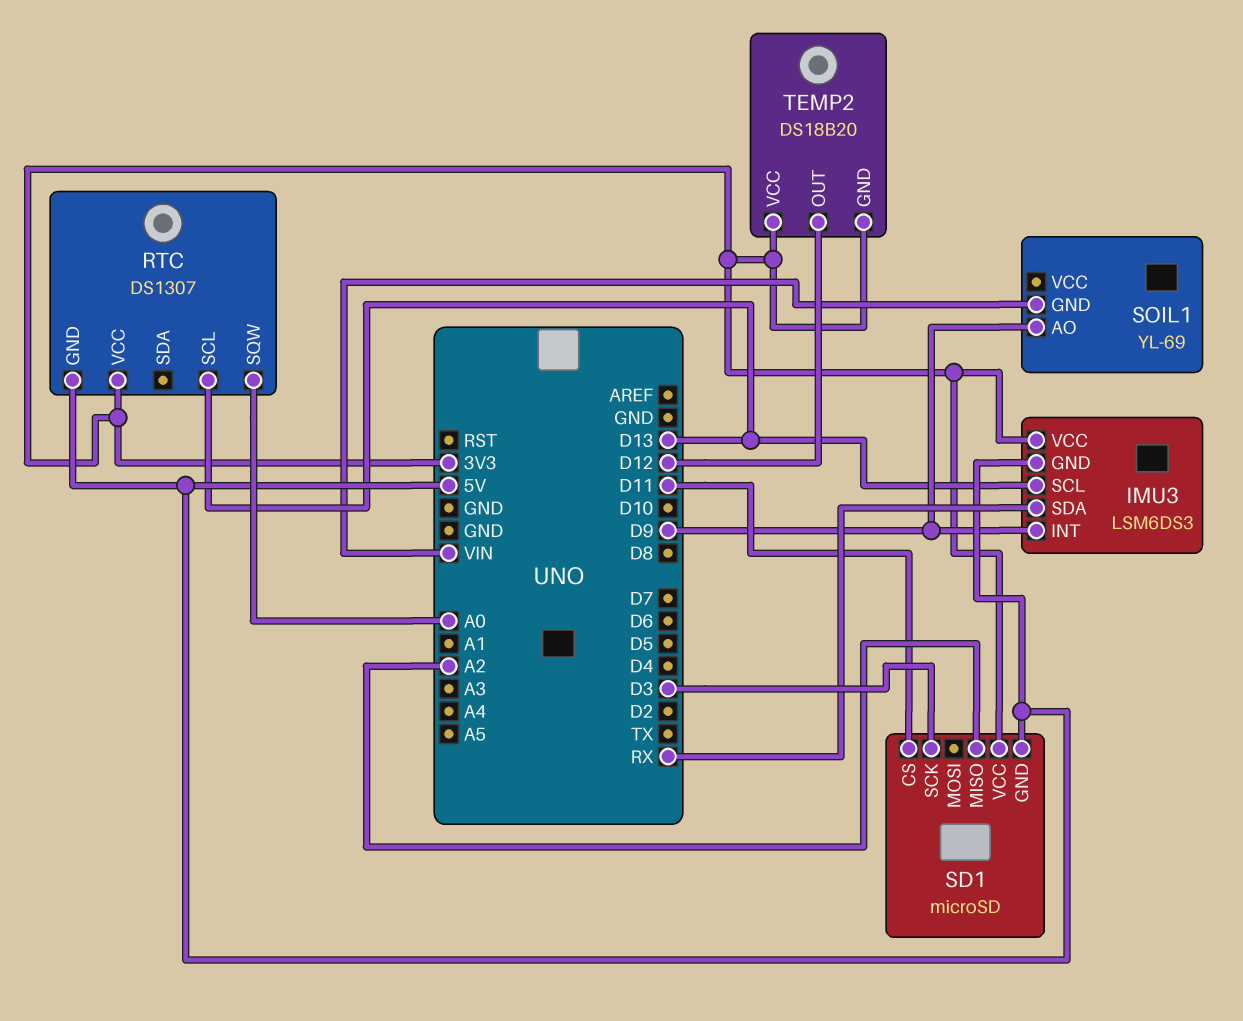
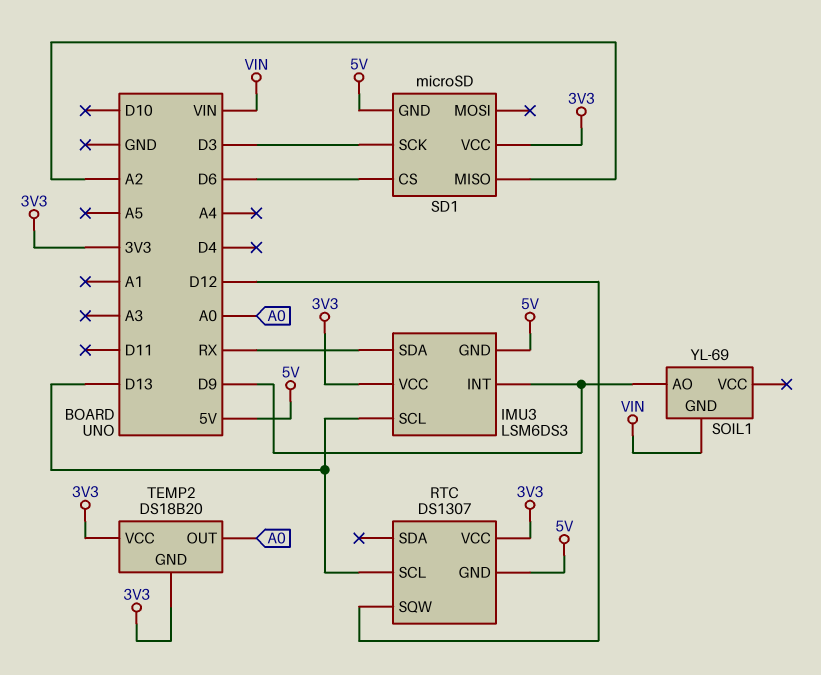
RTC pin SQW: A0 -> D12
SD1 pin CS: D11 -> D6
TEMP2 pin OUT: D12 -> A0

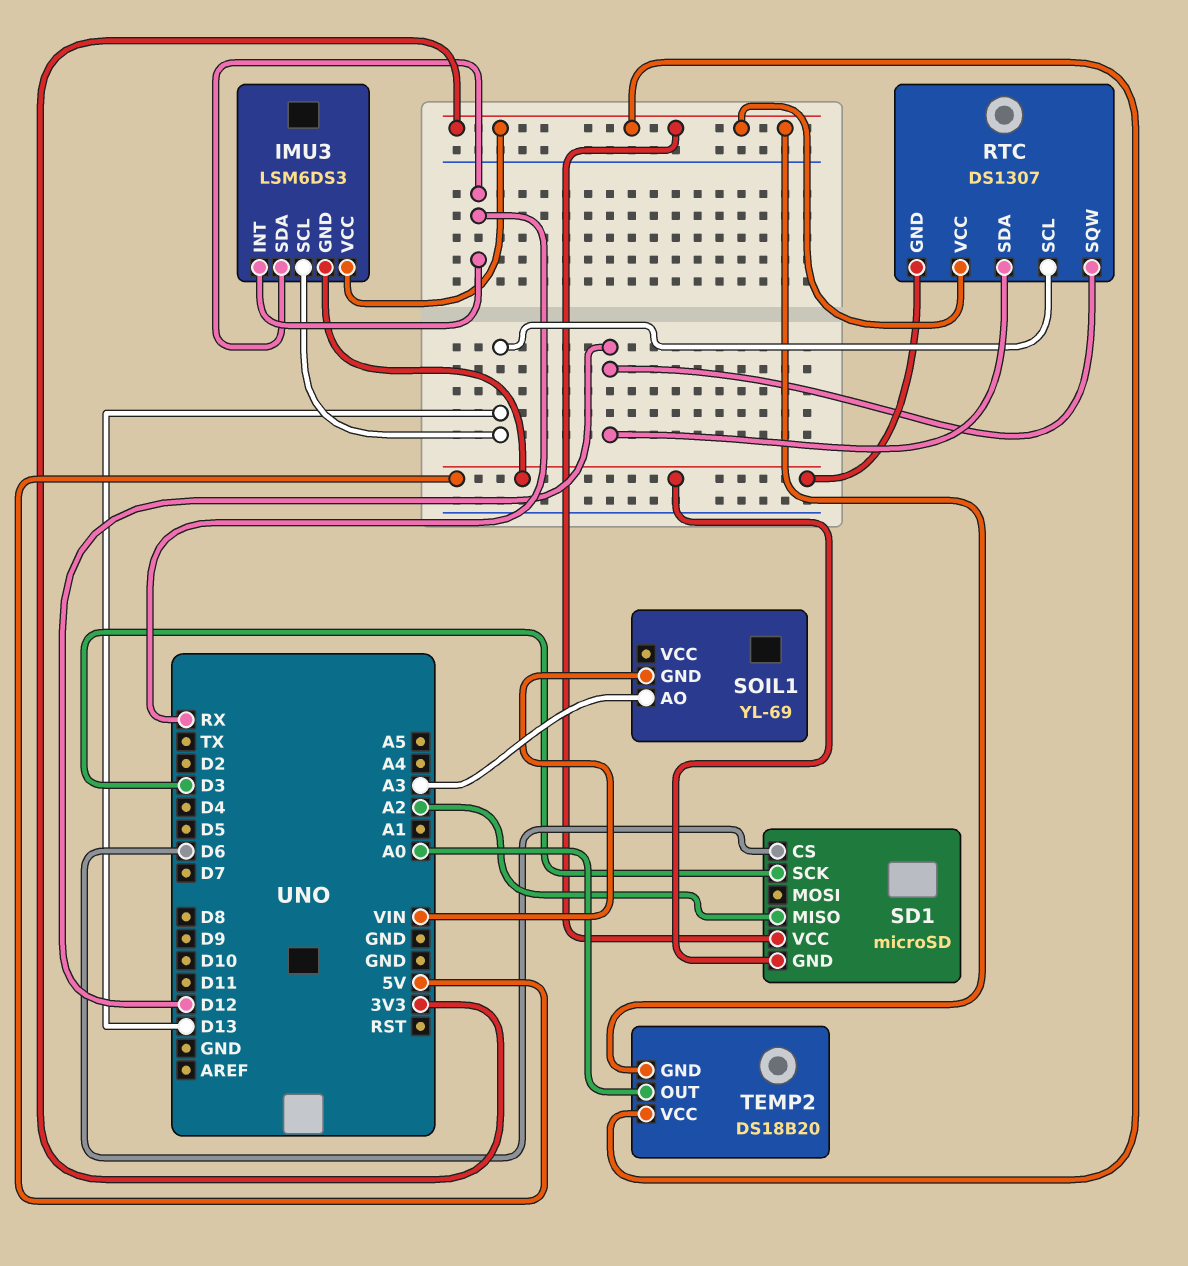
IMU3 pin INT: D9 -> RX
RTC pin SDA: none -> D12
SOIL1 pin AO: D9 -> A3

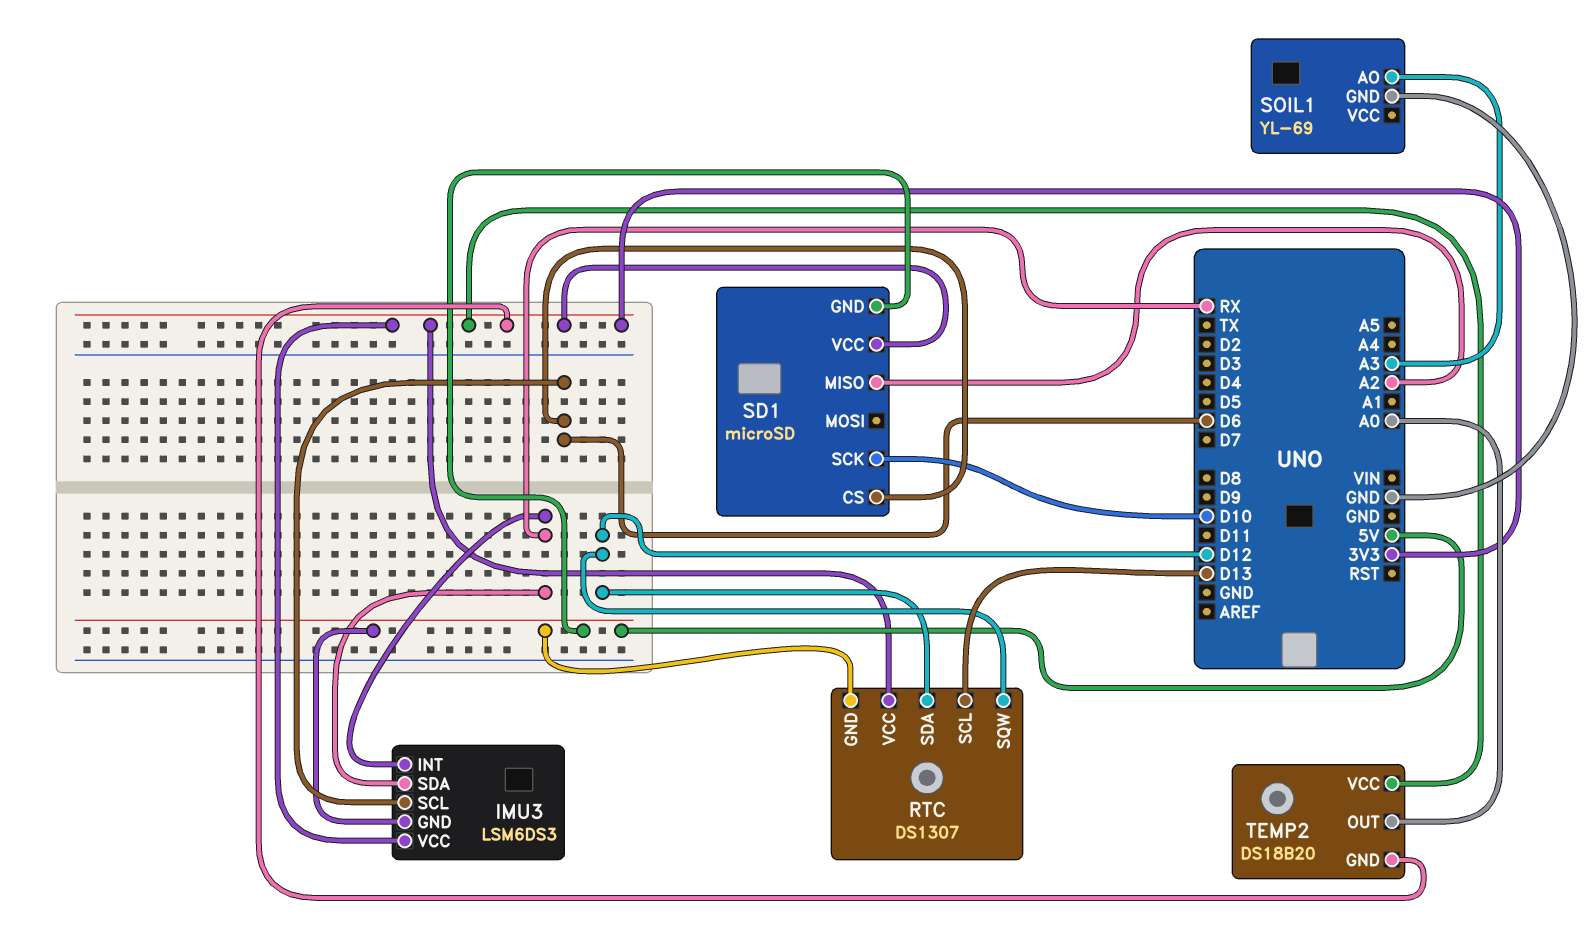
IMU3 pin SCL: D13 -> D6
SD1 pin SCK: D3 -> D10
SOIL1 pin GND: VIN -> GND

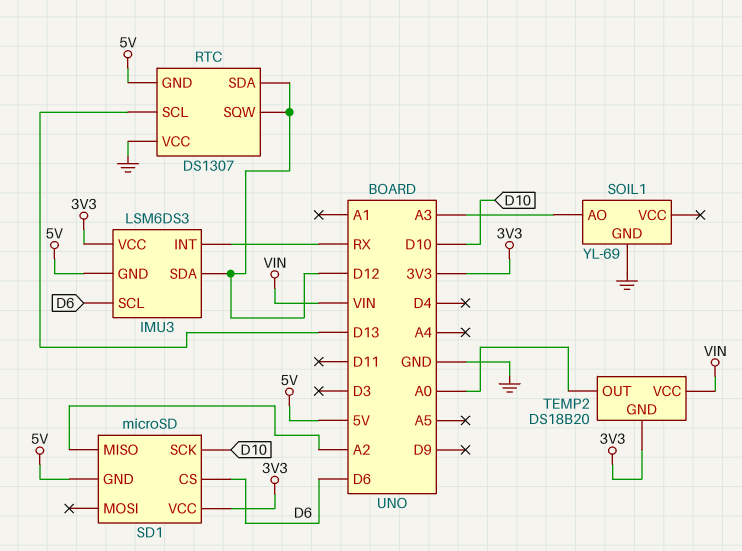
IMU3 pin SDA: RX -> D12
RTC pin VCC: 3V3 -> GND
TEMP2 pin VCC: 3V3 -> VIN

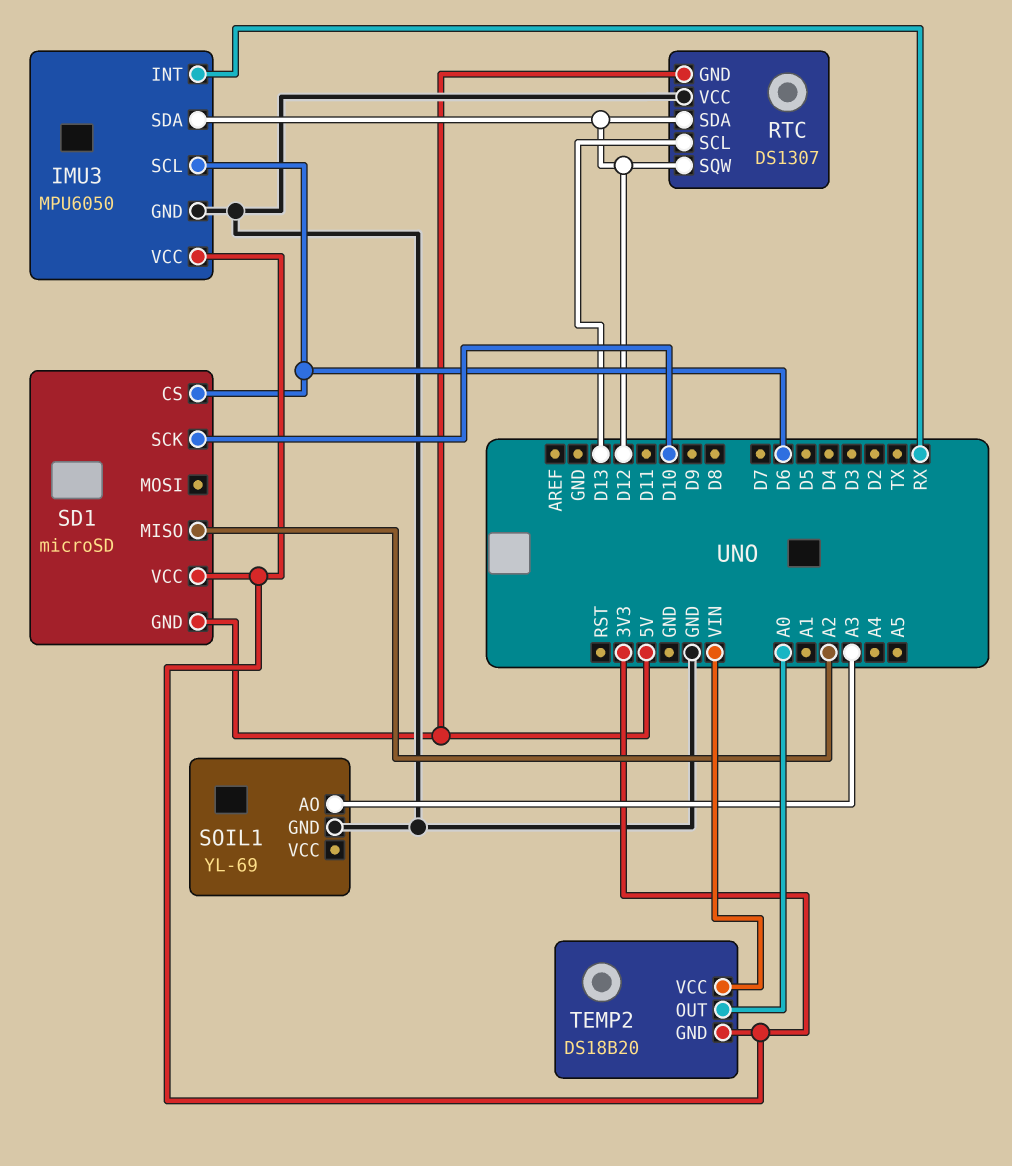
IMU3: LSM6DS3 -> MPU6050
IMU3 pin GND: 5V -> GND

